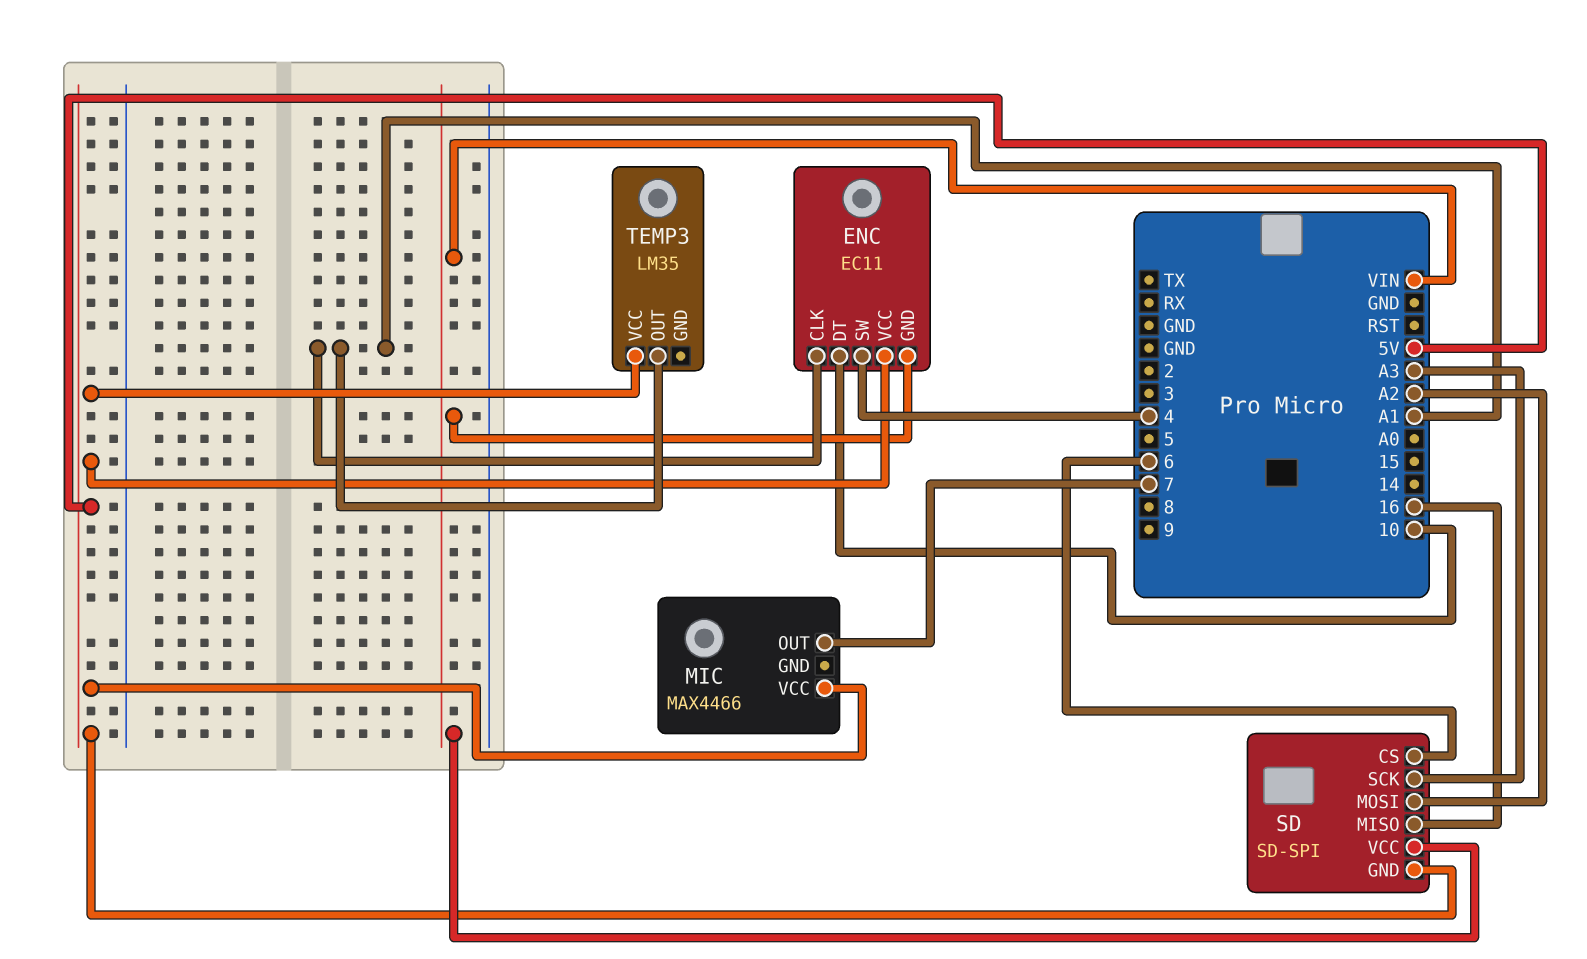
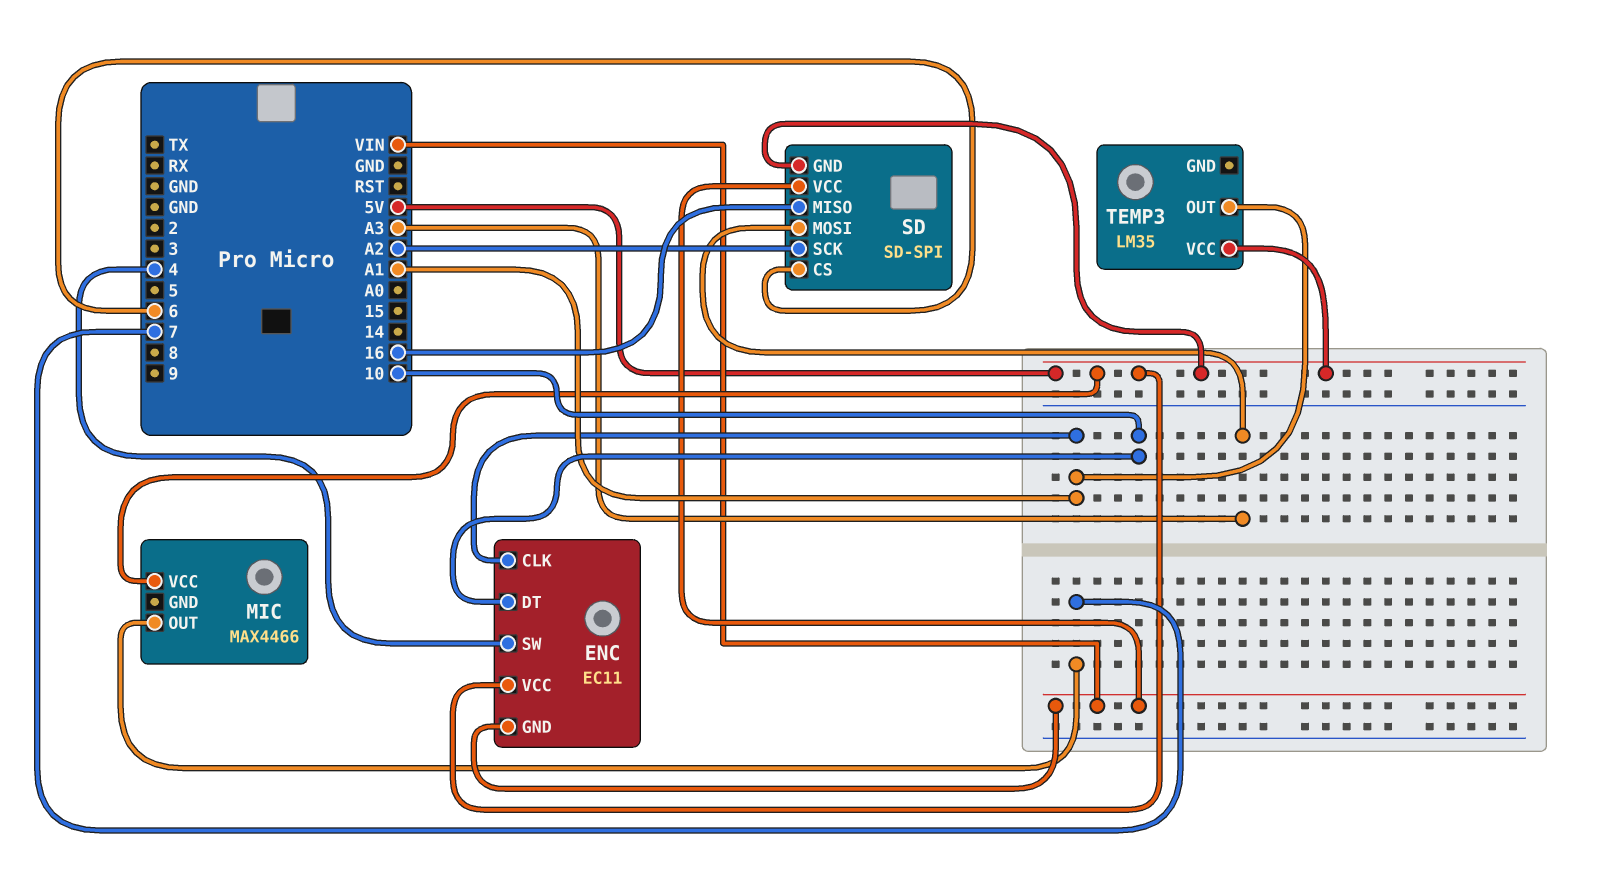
SD pin MOSI: A2 -> A3
SD pin SCK: A3 -> A2

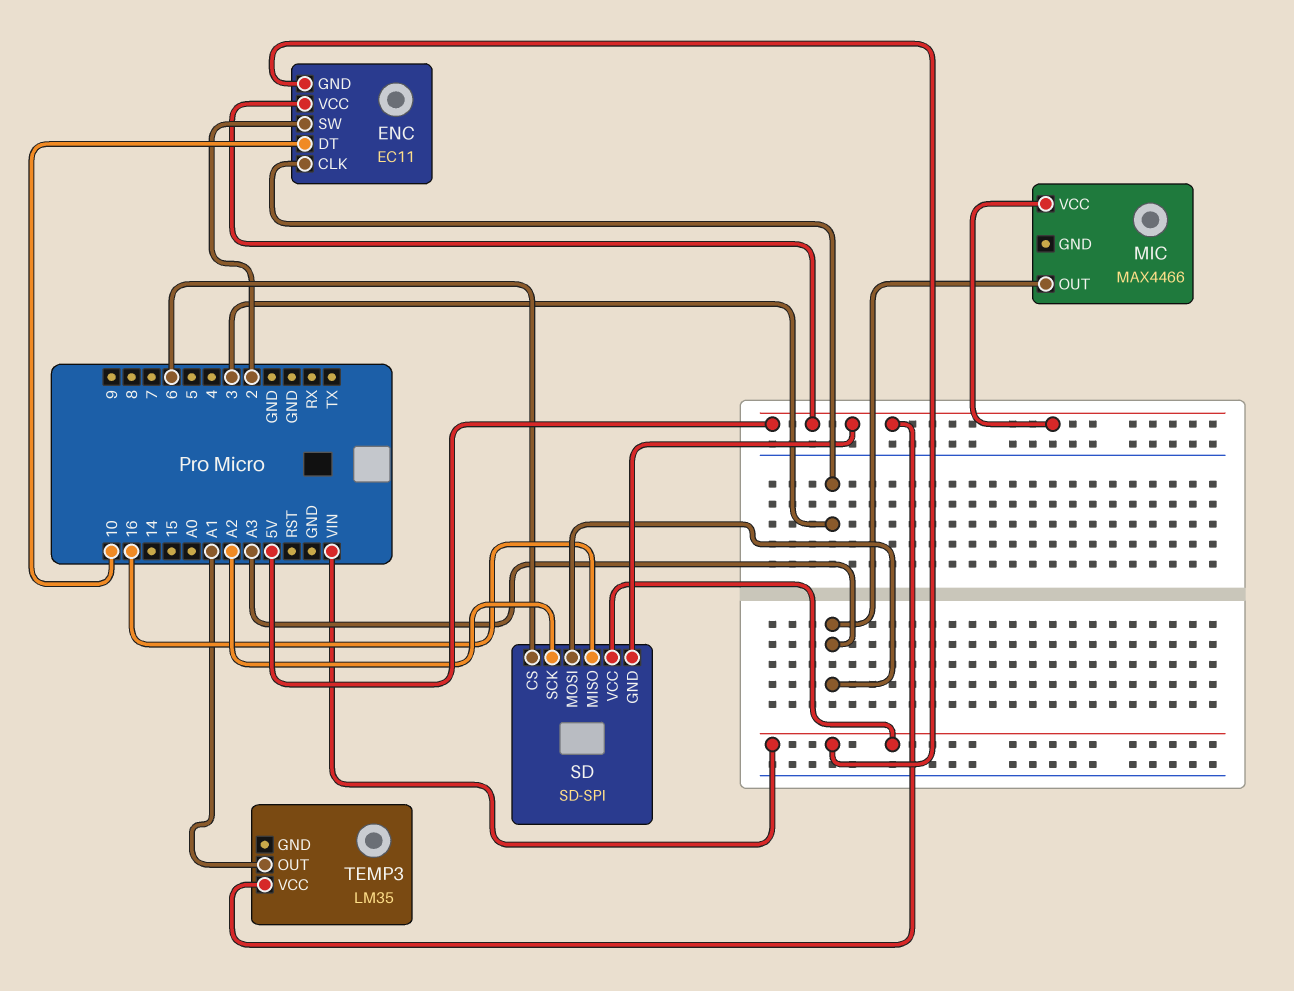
ENC pin CLK: A1 -> 3
ENC pin SW: 4 -> 2
MIC pin OUT: 7 -> A3

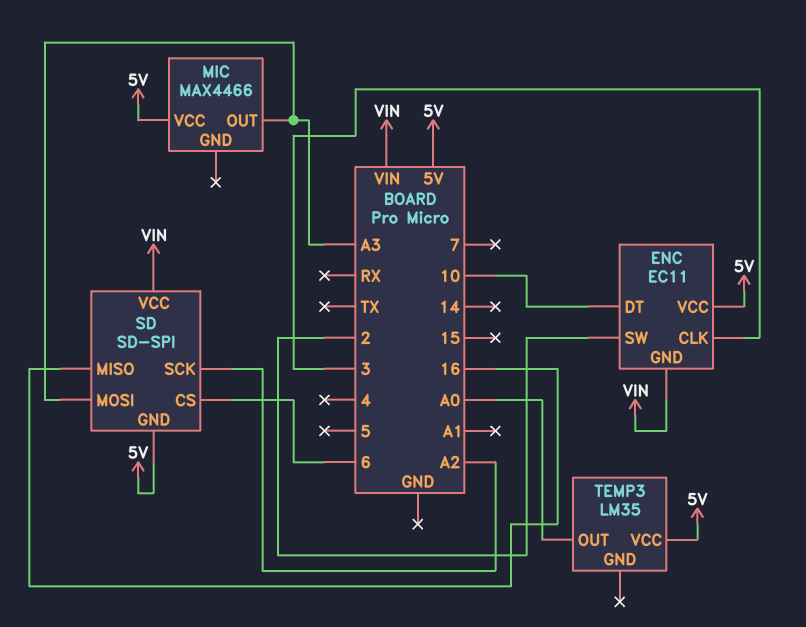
TEMP3 pin OUT: A1 -> A0

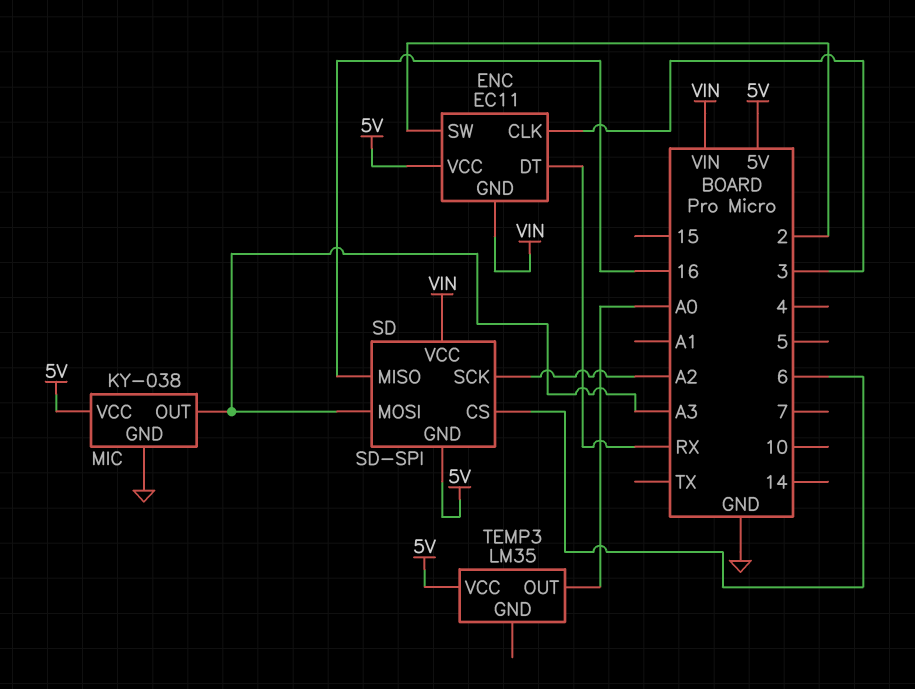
ENC pin DT: 10 -> RX
MIC: MAX4466 -> KY-038
MIC pin GND: none -> GND

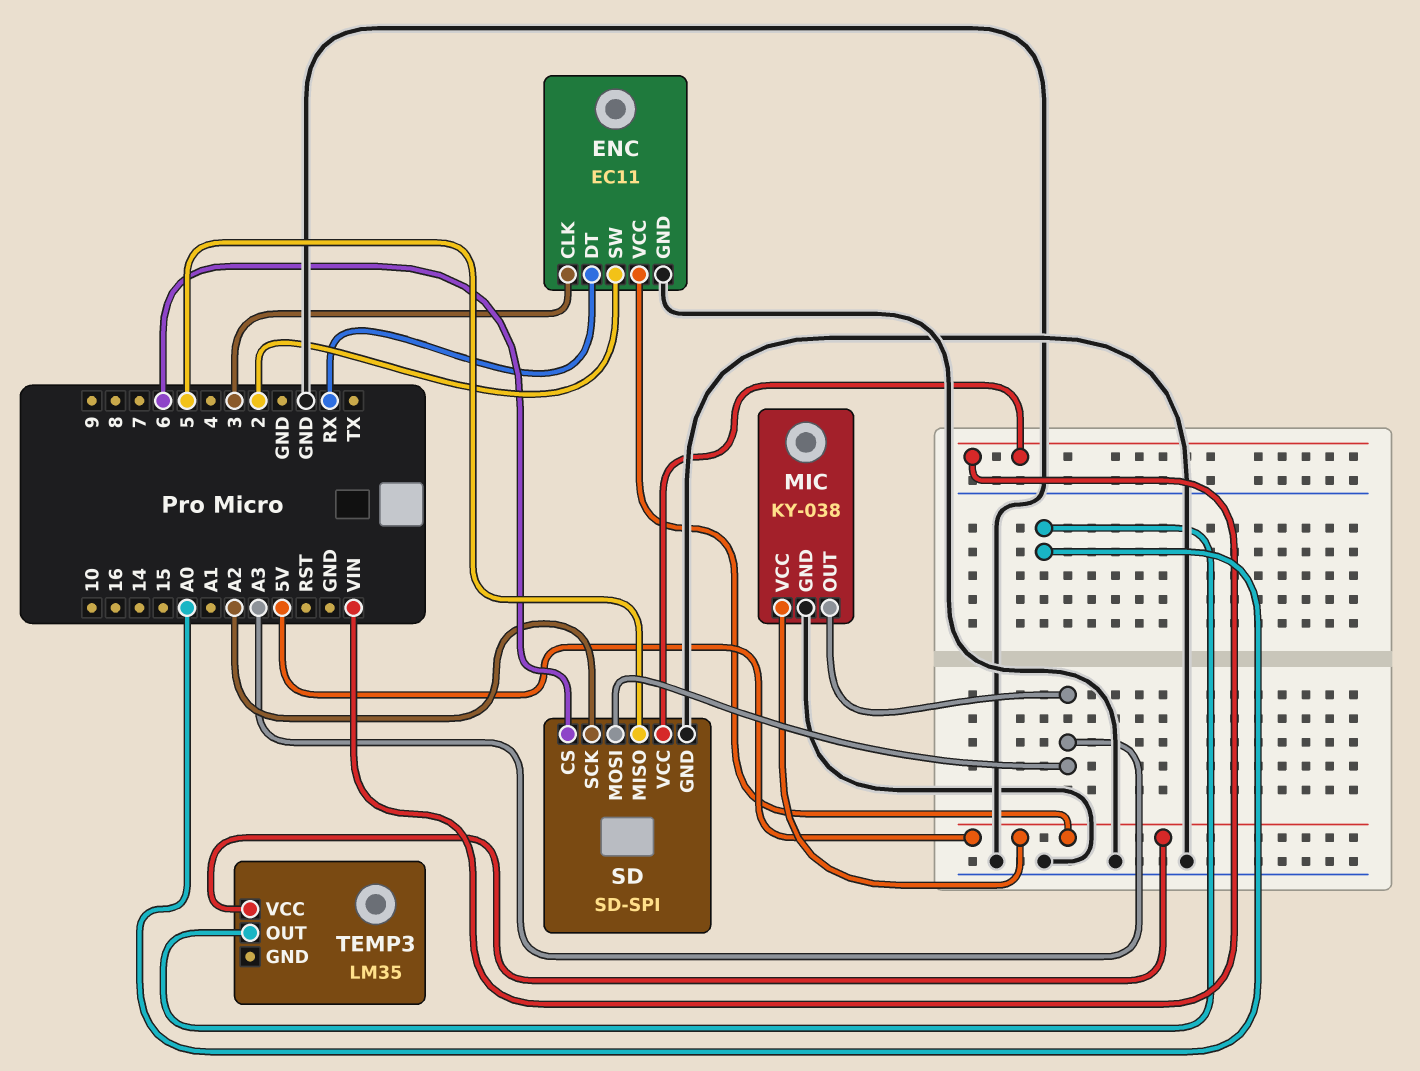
ENC pin GND: VIN -> GND
SD pin GND: 5V -> GND
SD pin MISO: 16 -> 5

